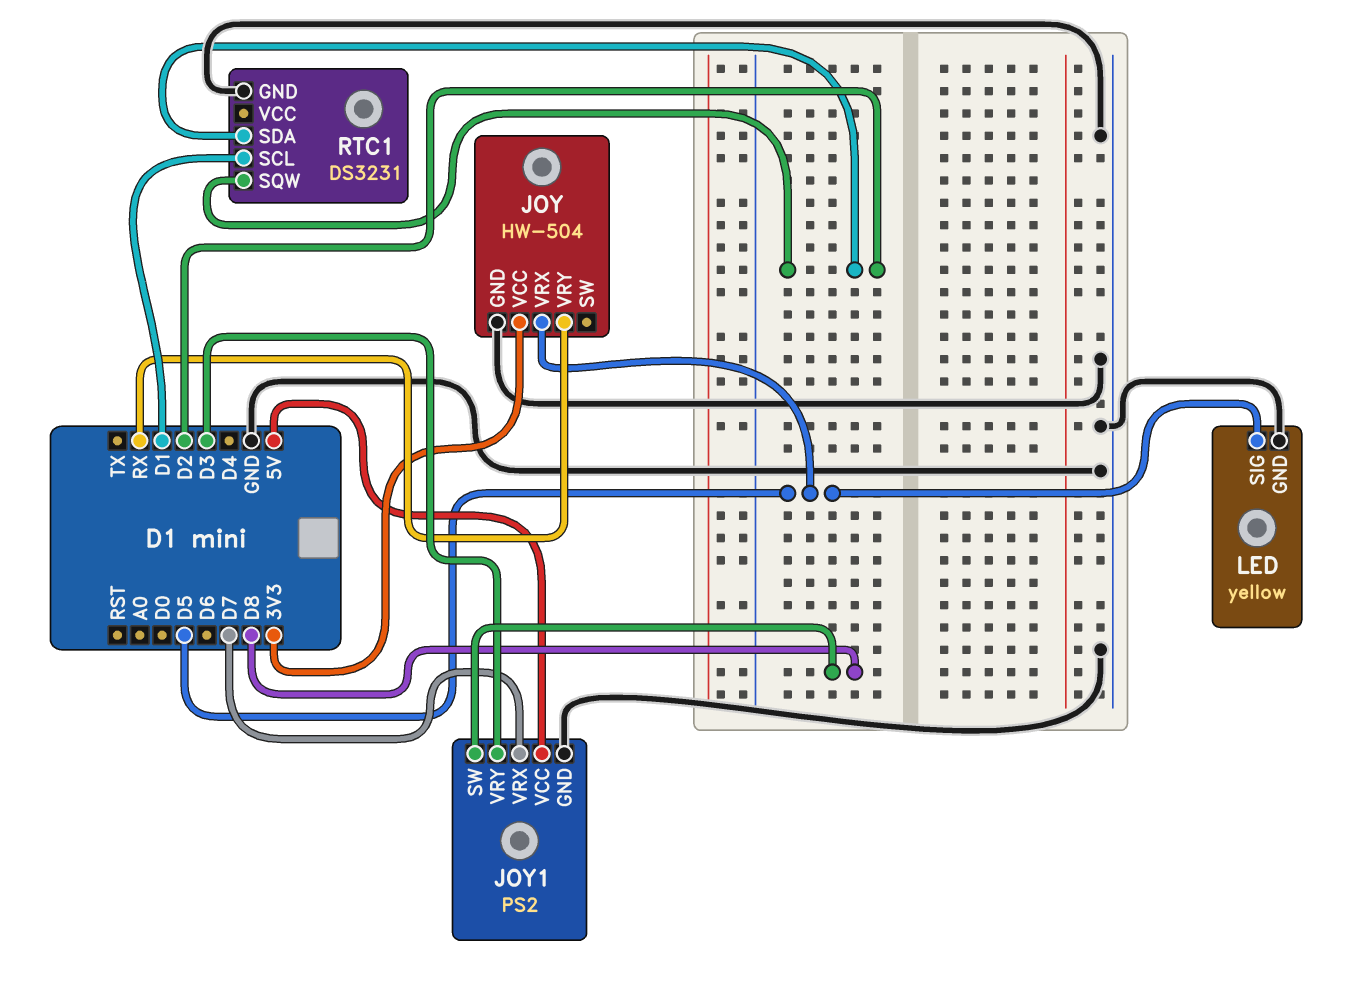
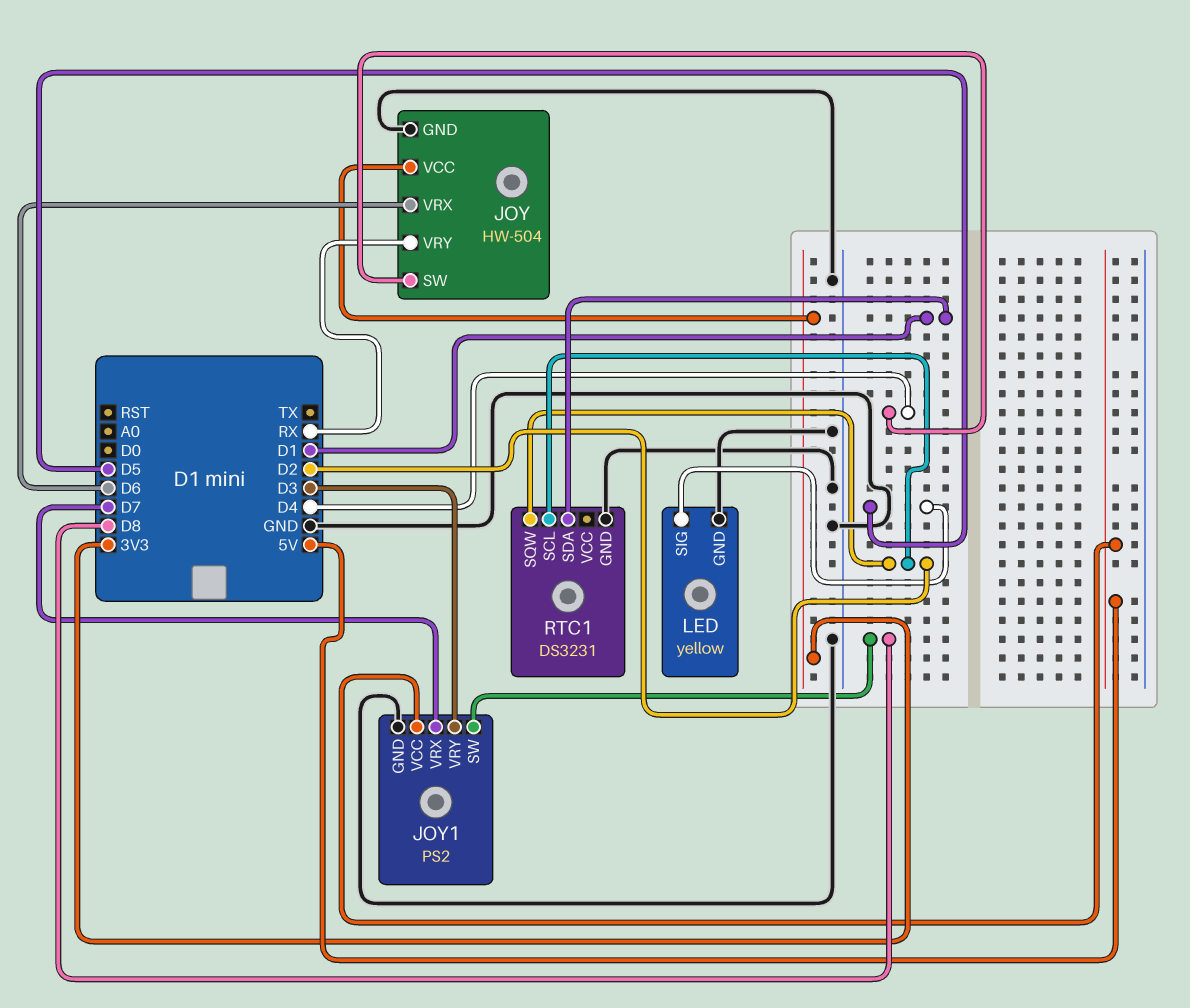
JOY pin SW: none -> D4
JOY pin VRX: D5 -> D6
RTC1 pin SCL: D1 -> D2
RTC1 pin SDA: D2 -> D1

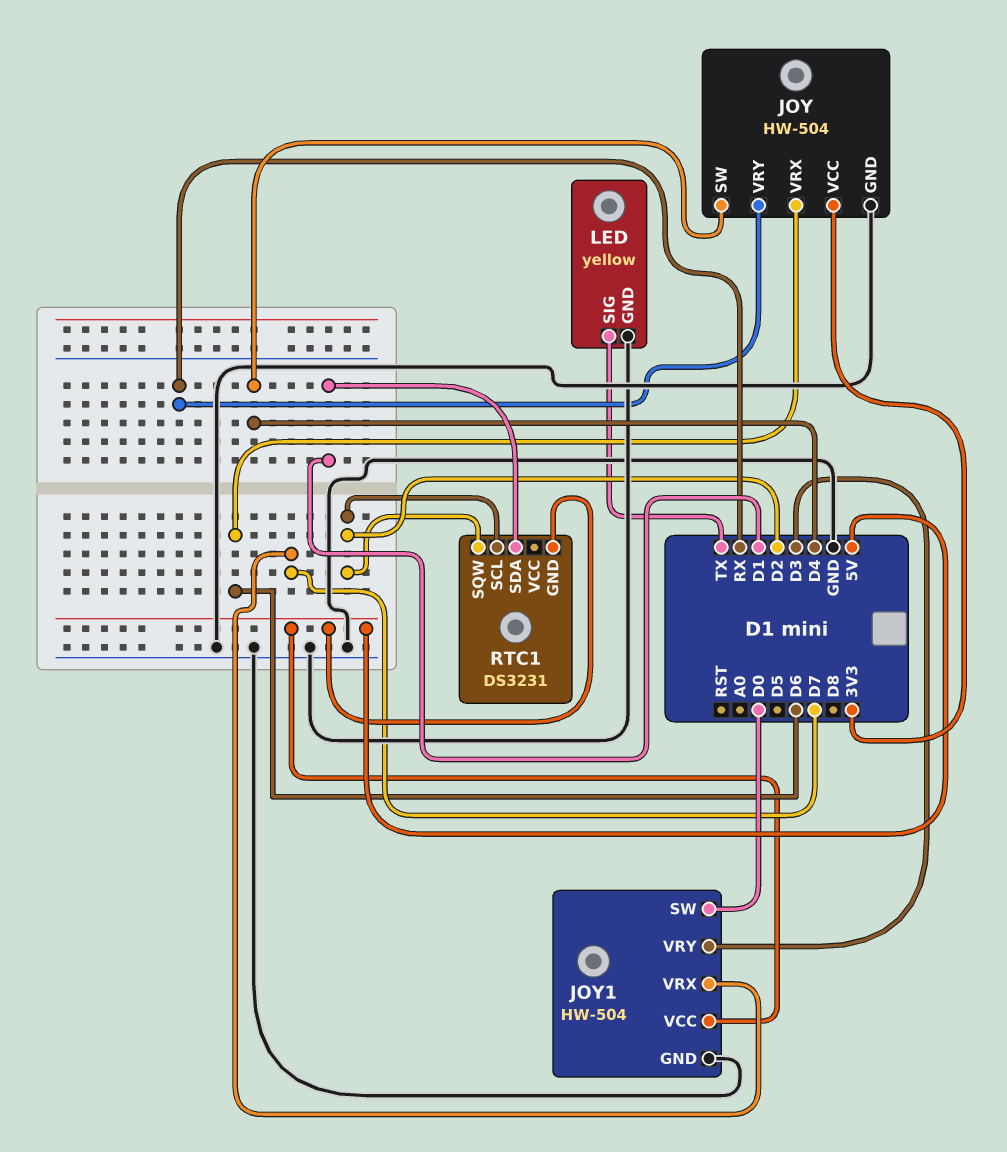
JOY1: PS2 -> HW-504
JOY1 pin SW: D8 -> D0
LED pin SIG: D5 -> TX
RTC1 pin GND: GND -> 5V

